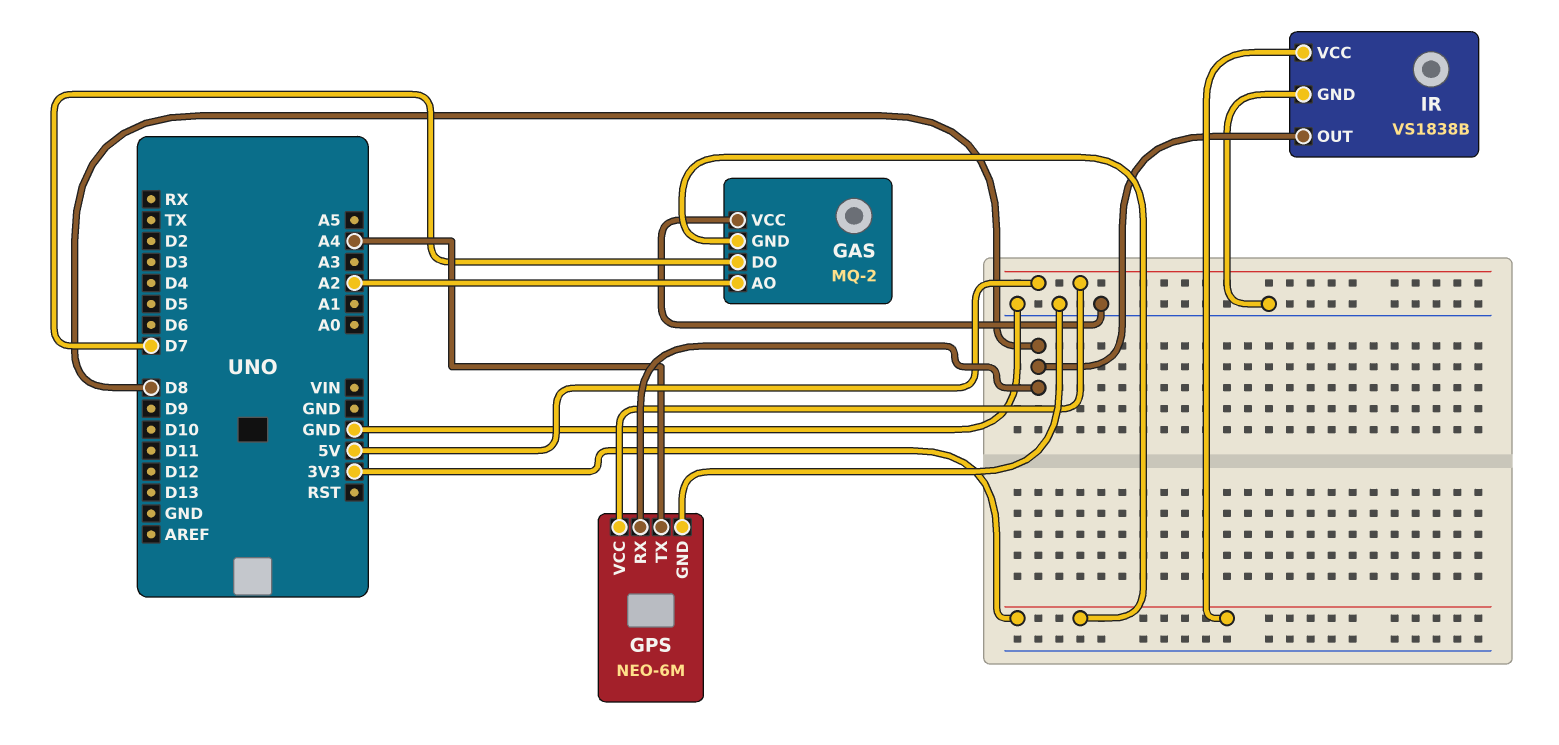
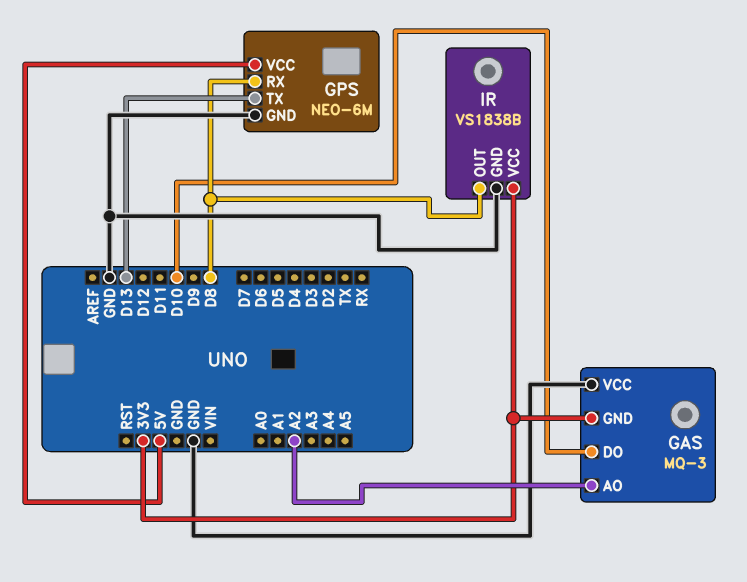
GAS: MQ-2 -> MQ-3
GAS pin DO: D7 -> D10
GPS pin TX: A4 -> D13

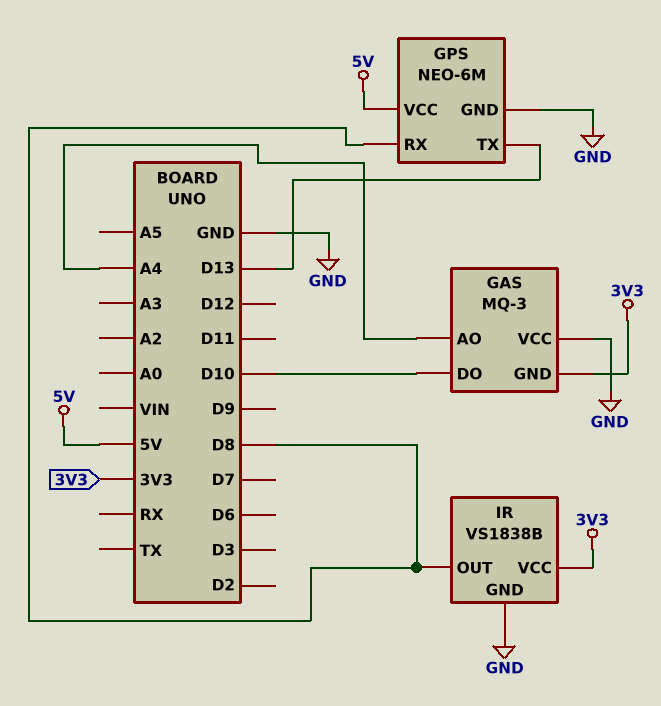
GAS pin AO: A2 -> A4

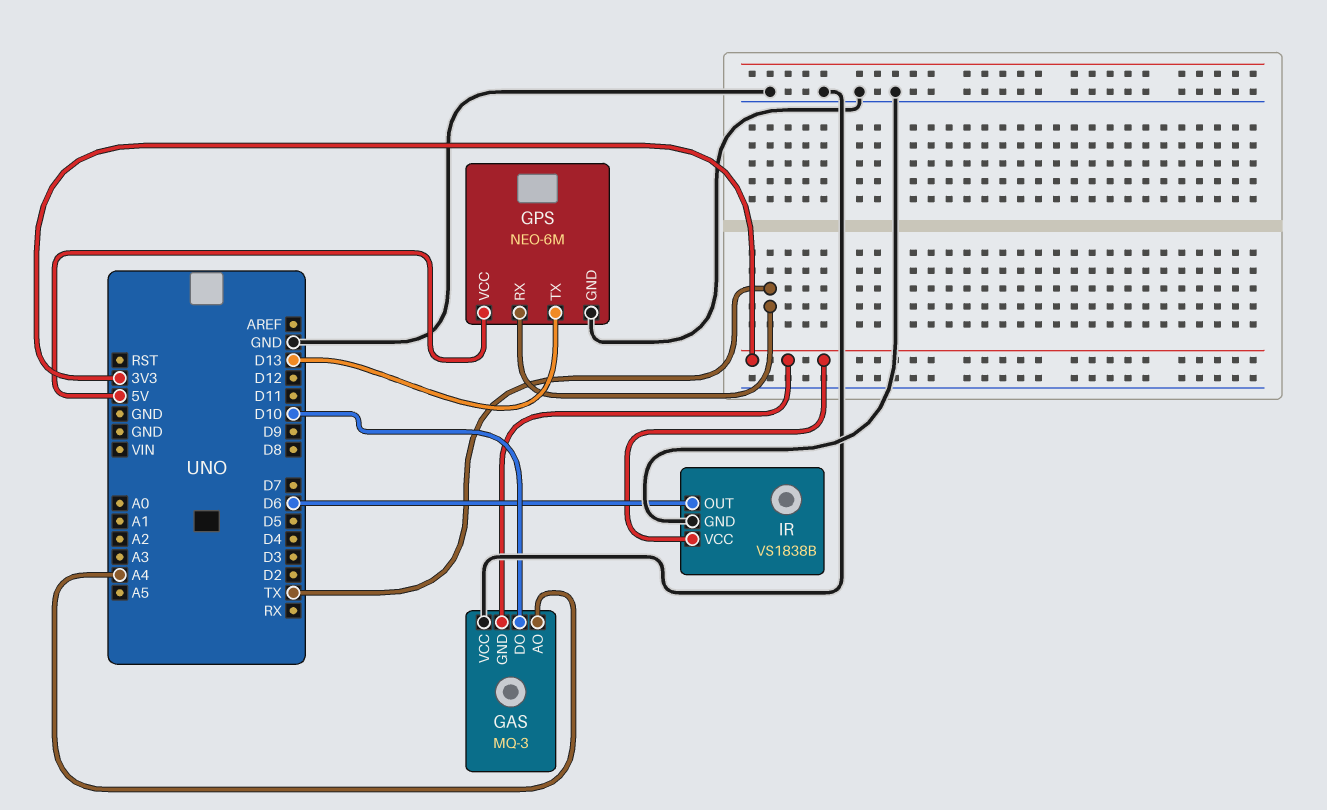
GPS pin RX: D8 -> TX
IR pin OUT: D8 -> D6

